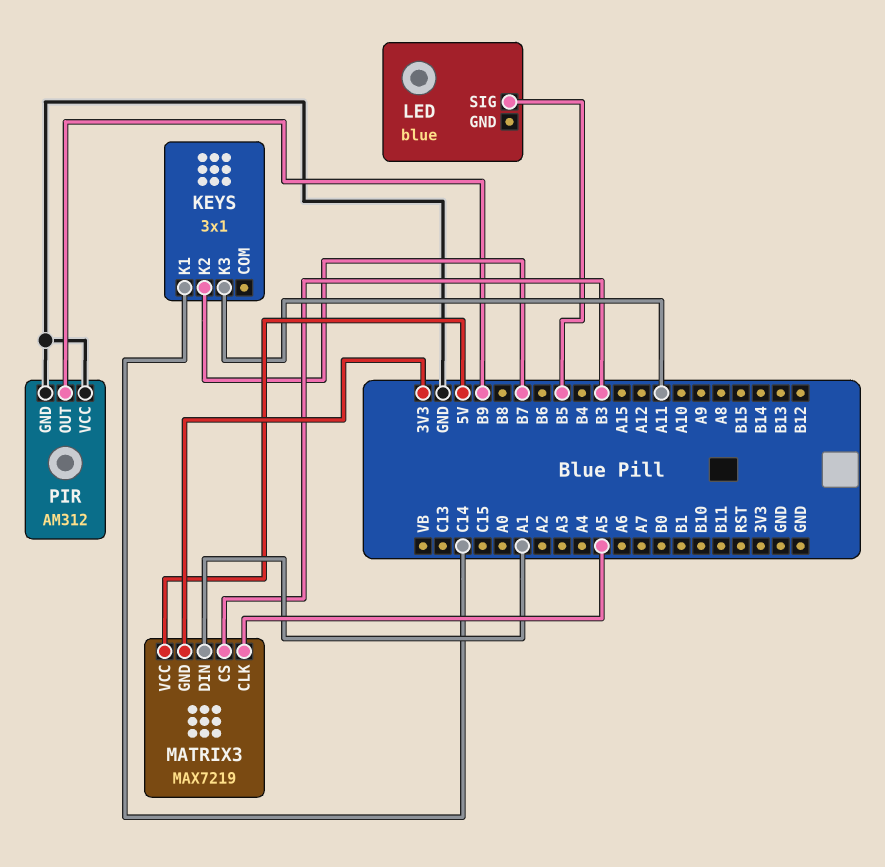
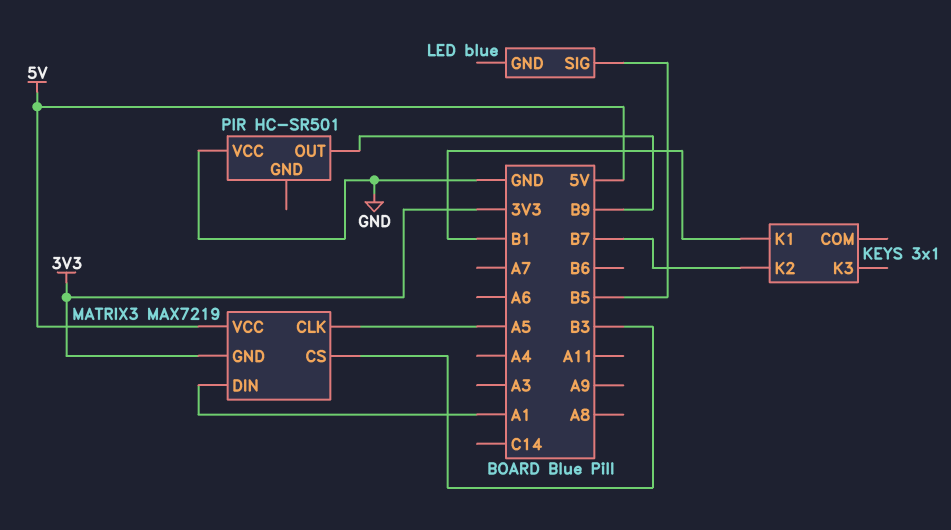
KEYS pin K1: C14 -> B1
KEYS pin K3: A11 -> none
PIR: AM312 -> HC-SR501
PIR pin GND: GND -> none

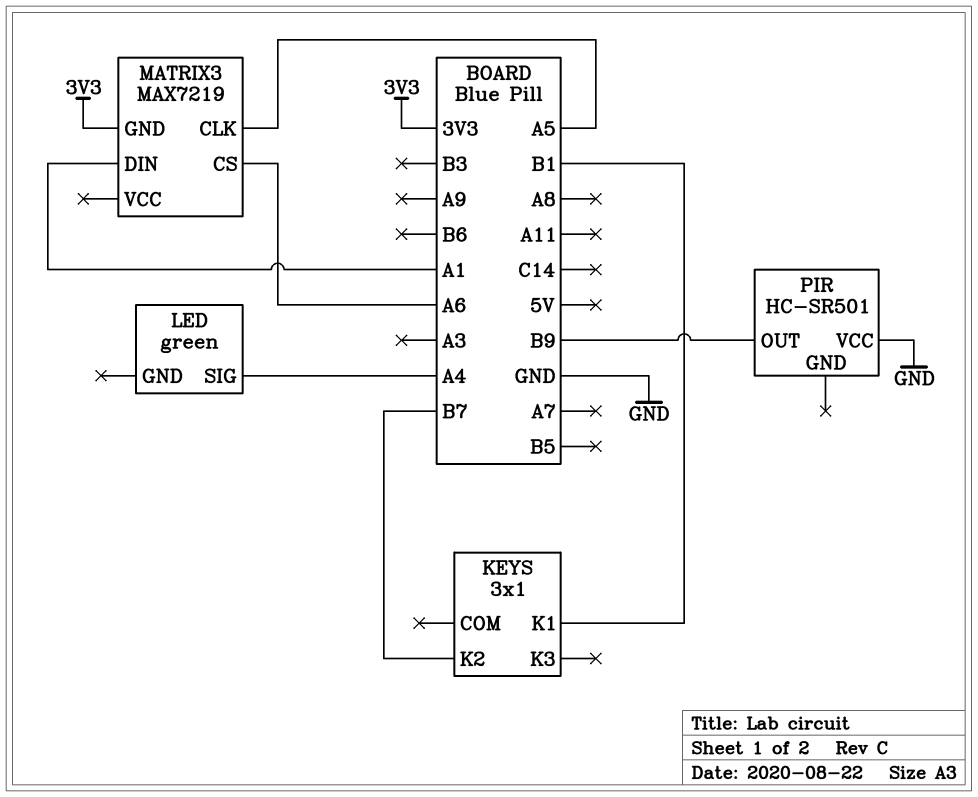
LED: blue -> green
LED pin SIG: B5 -> A4
MATRIX3 pin CS: B3 -> A6
MATRIX3 pin VCC: 5V -> none

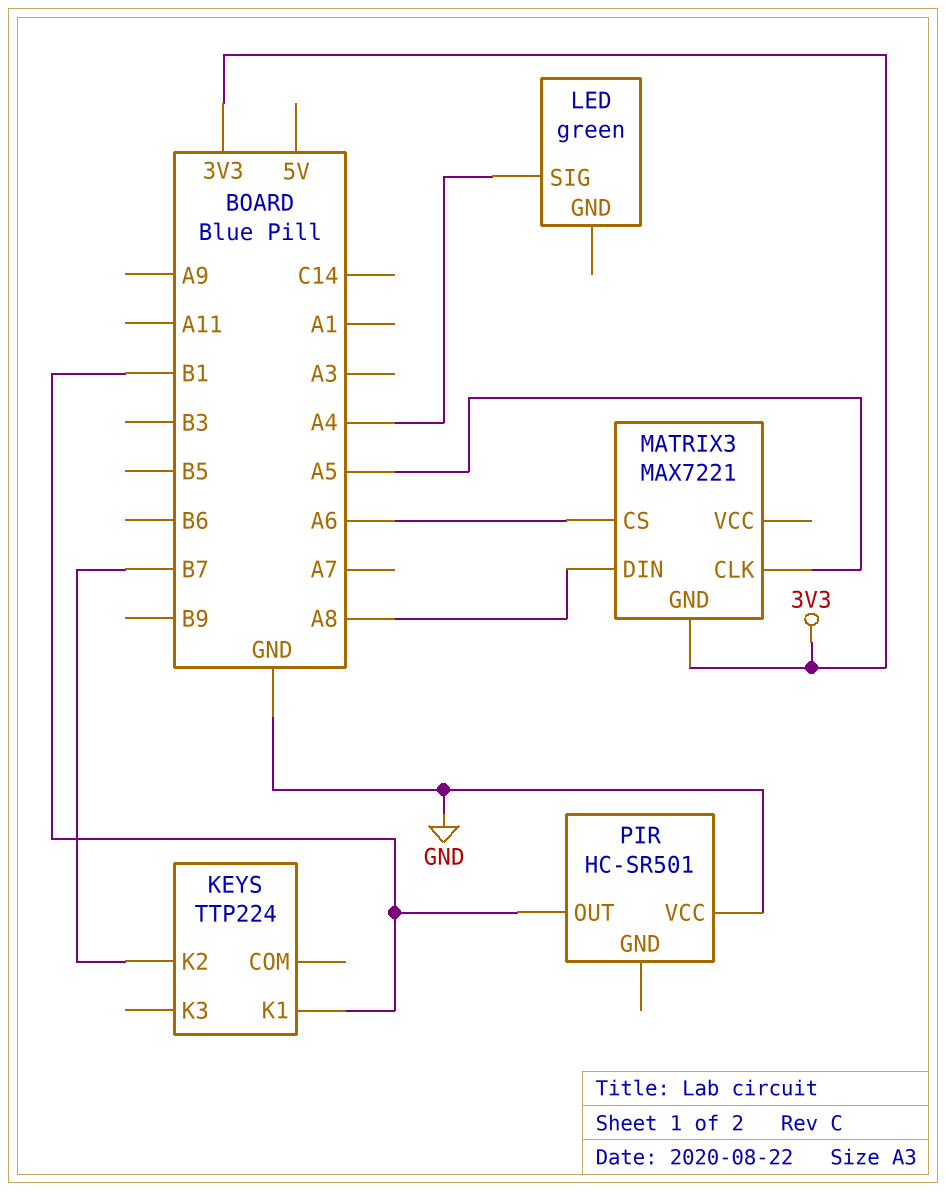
KEYS: 3x1 -> TTP224
MATRIX3: MAX7219 -> MAX7221
MATRIX3 pin DIN: A1 -> A8
PIR pin OUT: B9 -> B1

